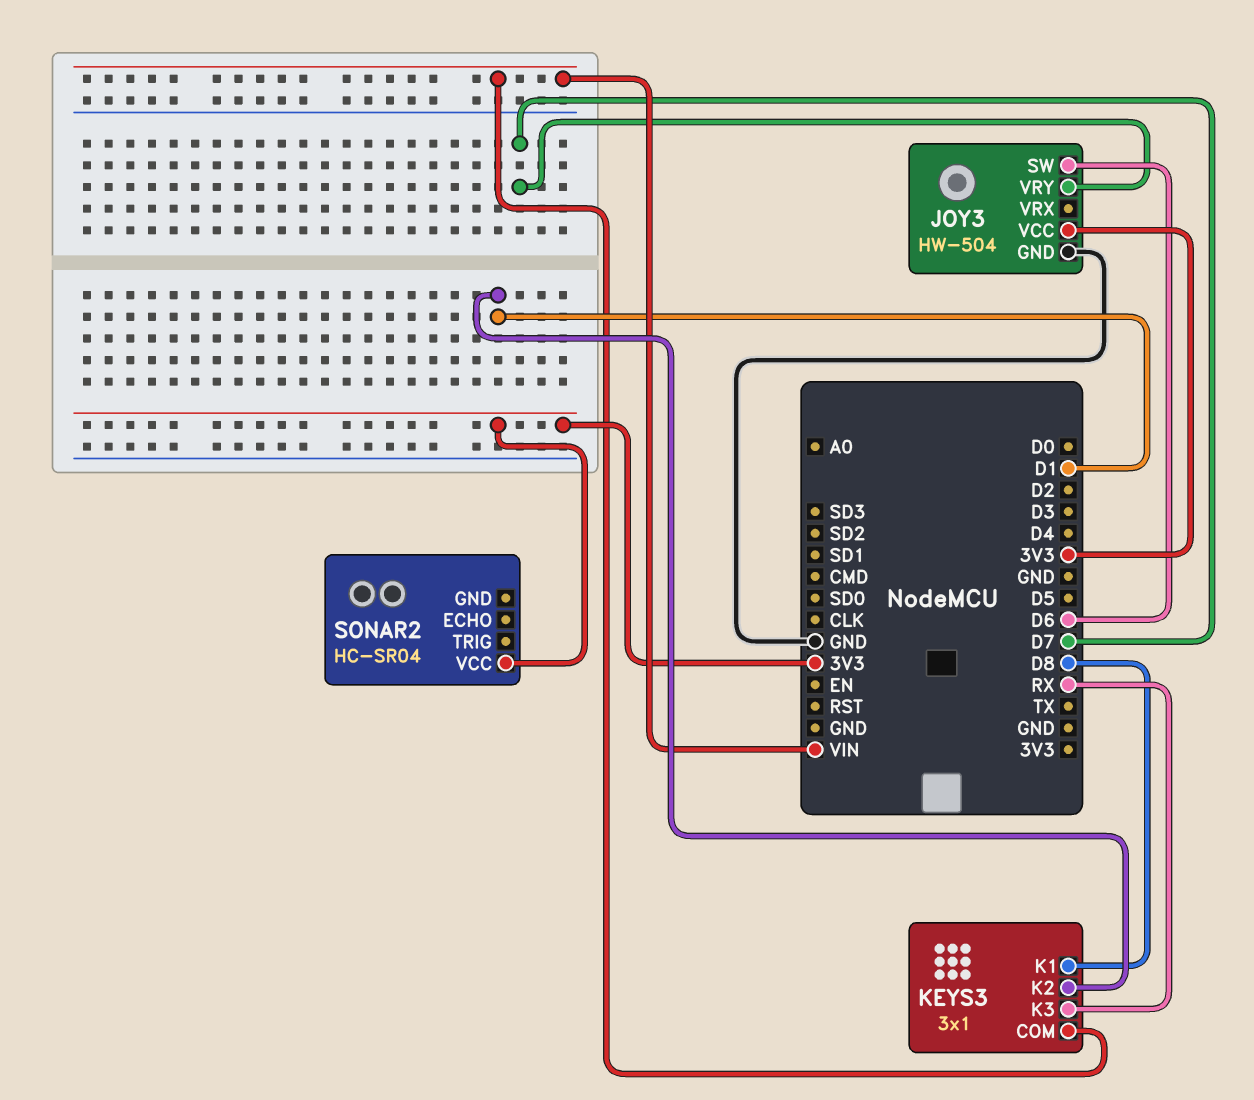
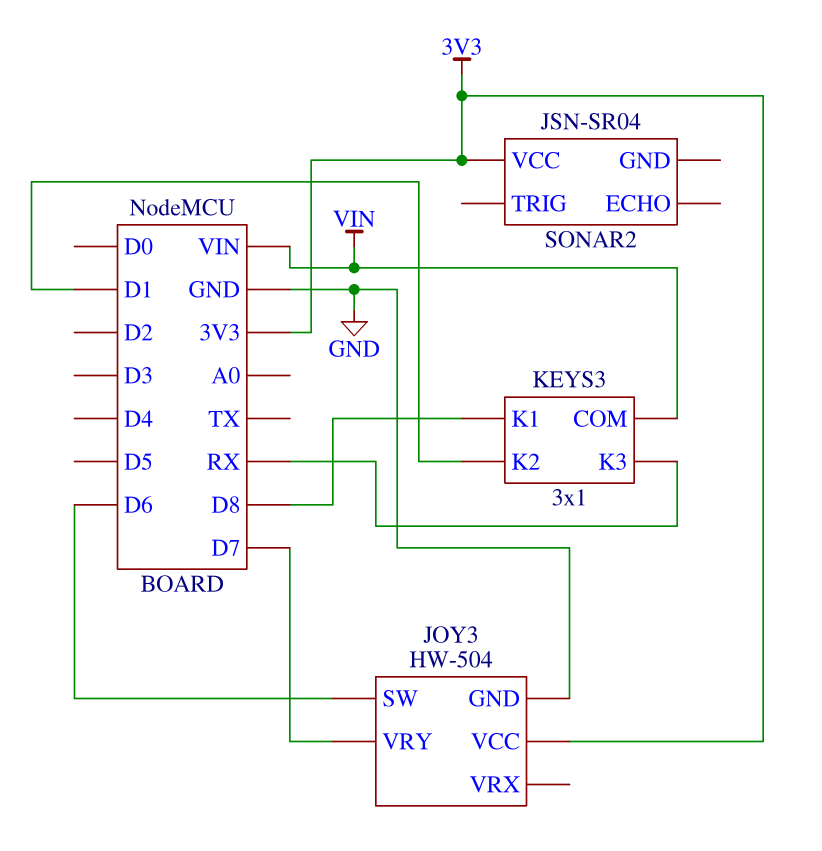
SONAR2: HC-SR04 -> JSN-SR04

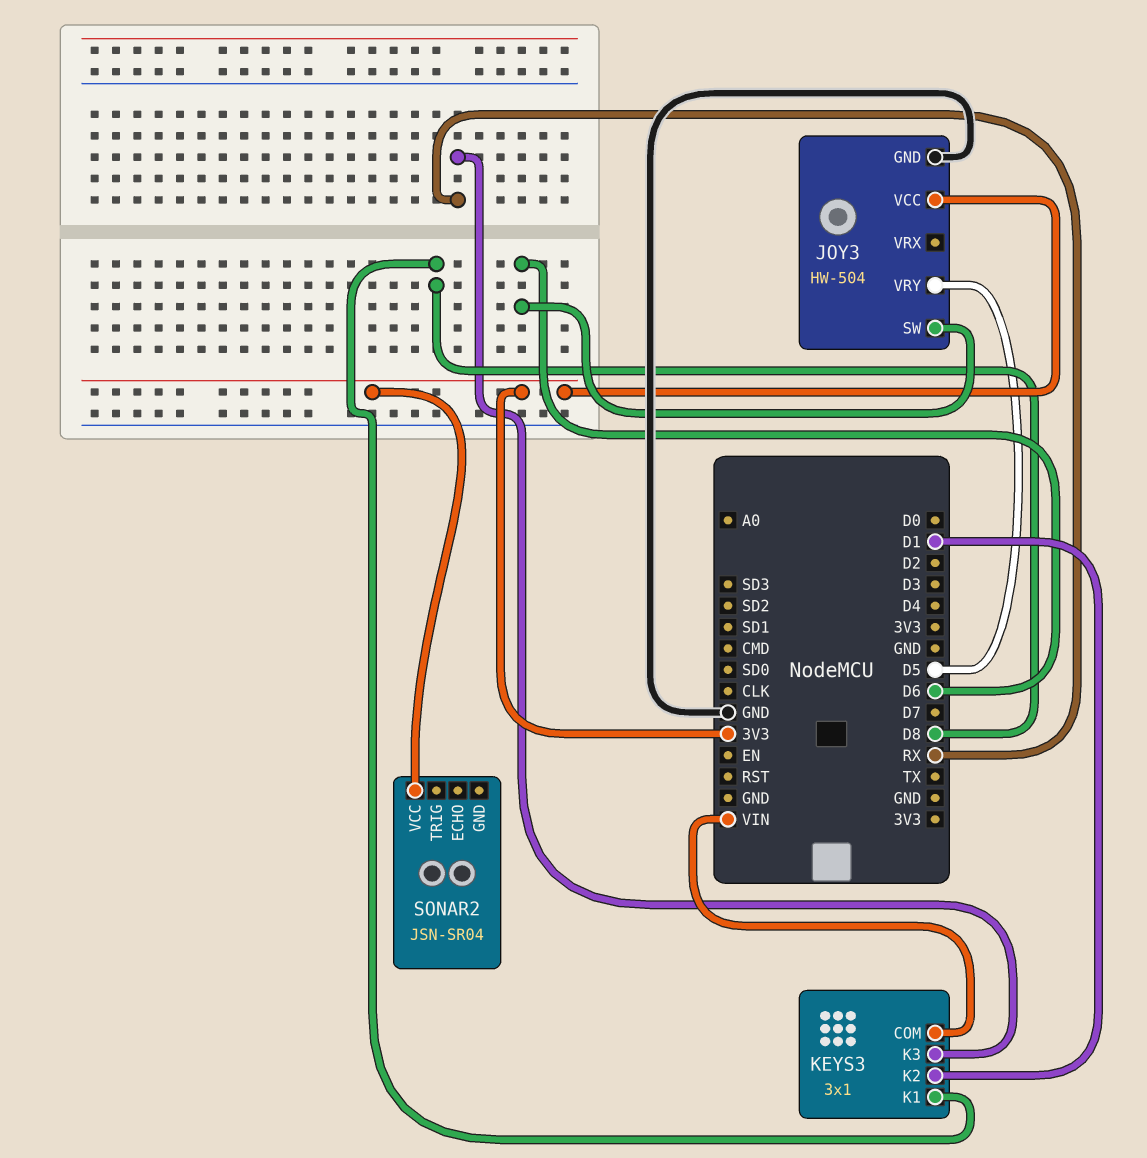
JOY3 pin VRY: D7 -> D5

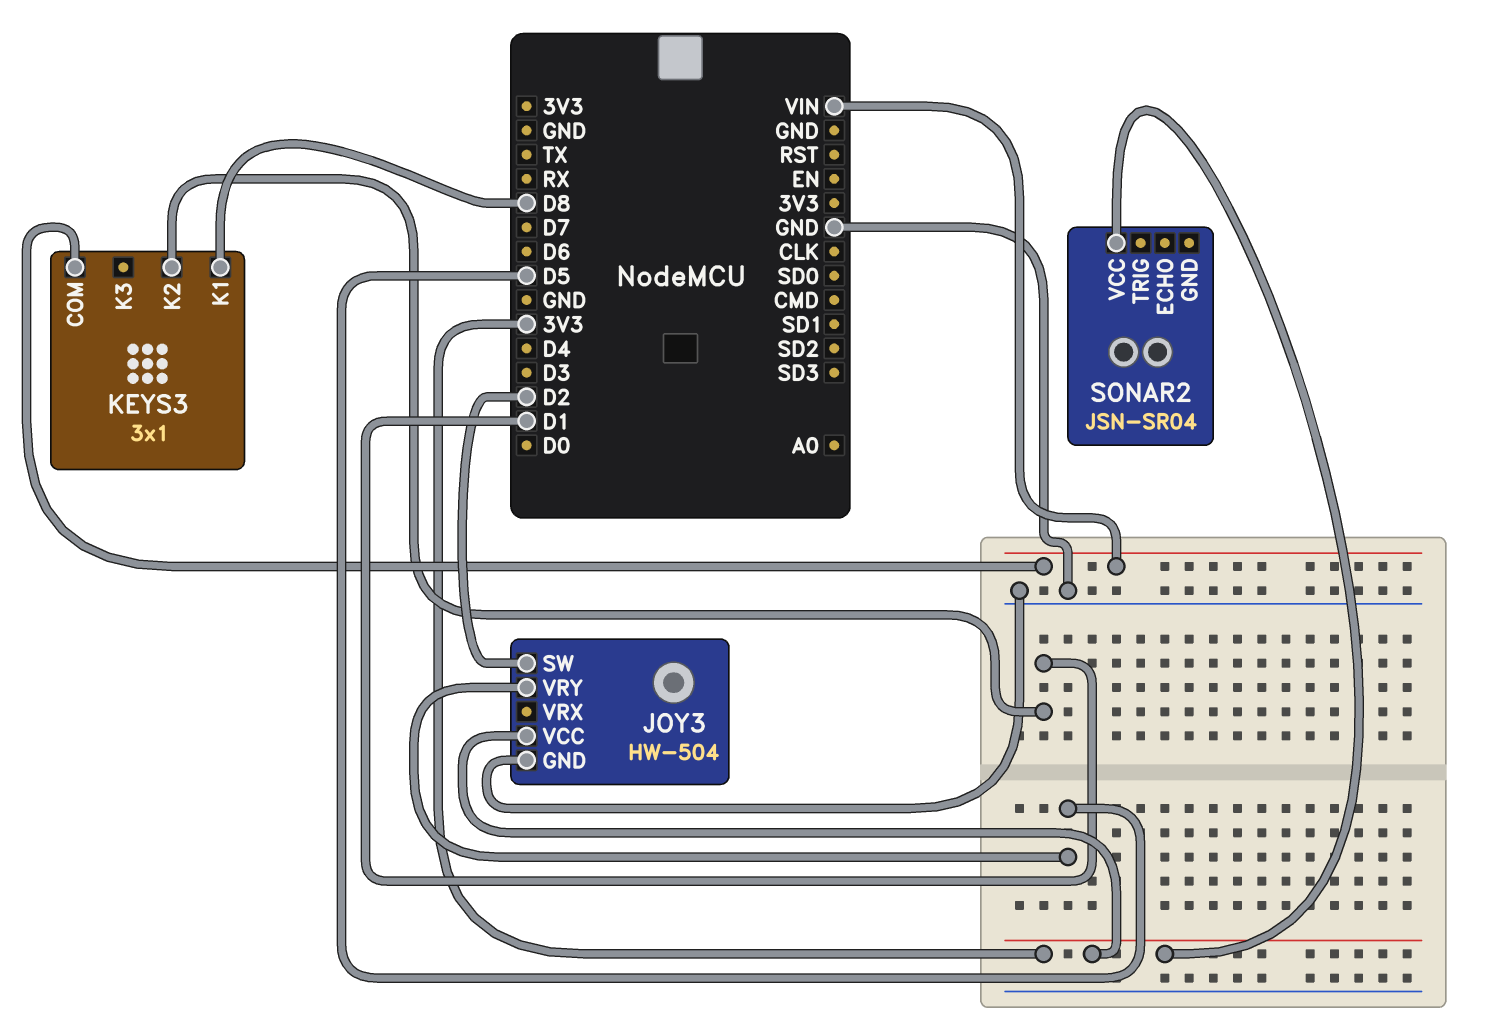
JOY3 pin SW: D6 -> D2
KEYS3 pin K3: RX -> none

